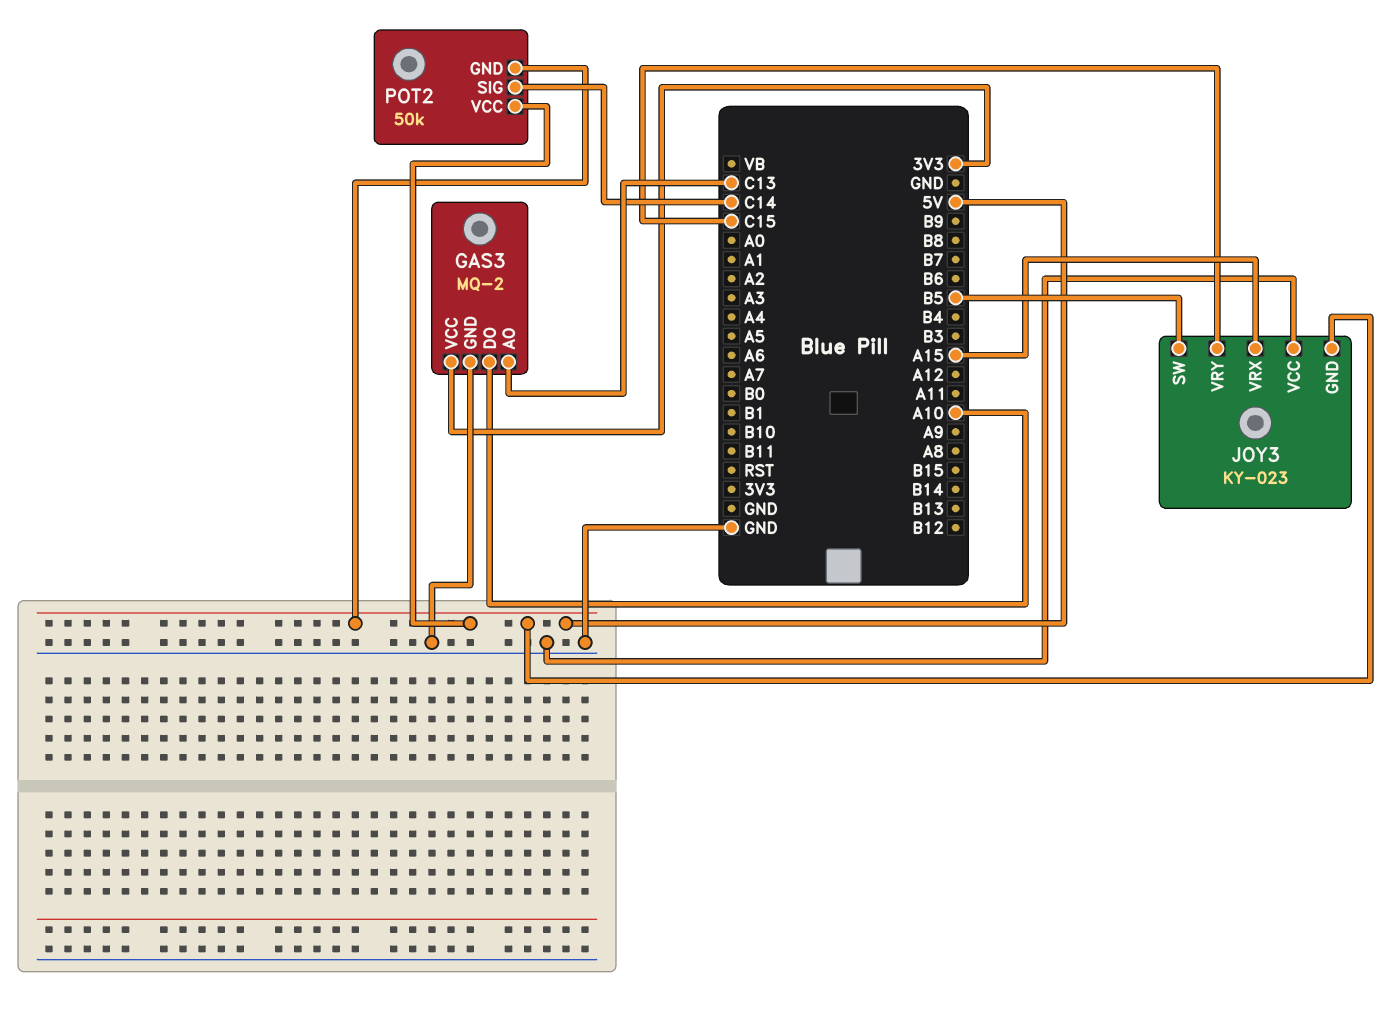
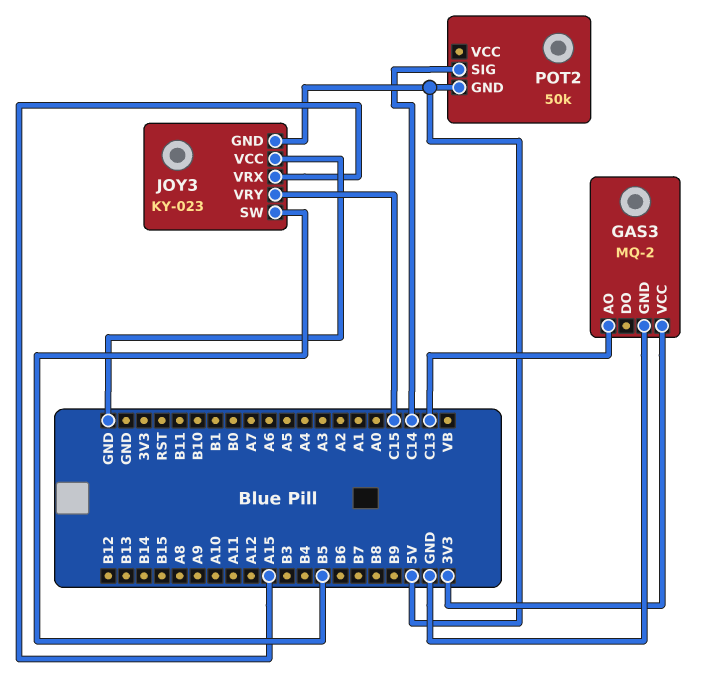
GAS3 pin DO: A10 -> none
POT2 pin VCC: 5V -> none

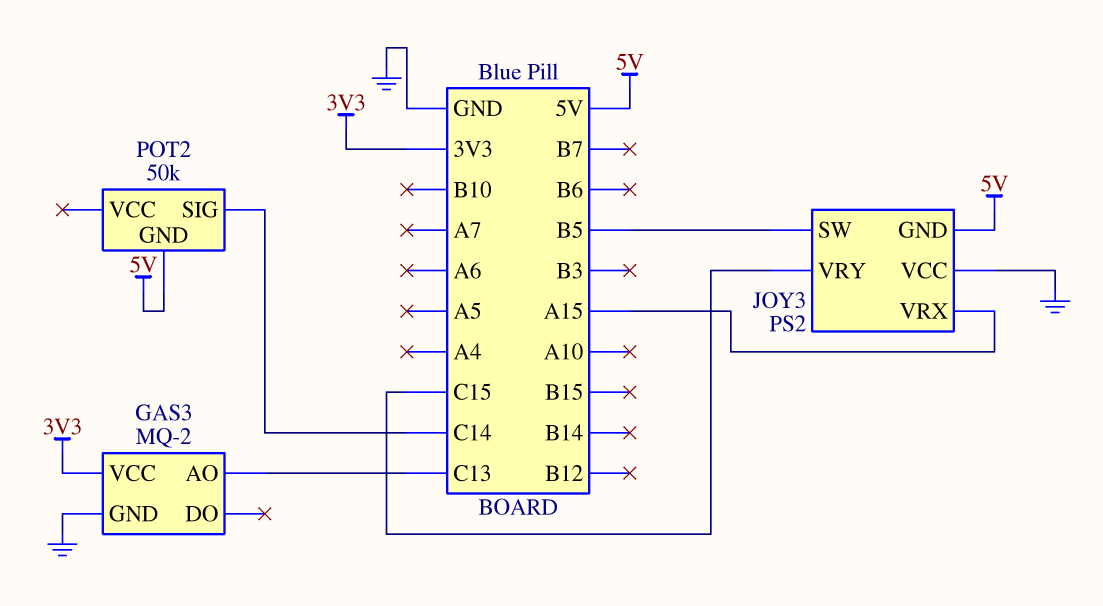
JOY3: KY-023 -> PS2

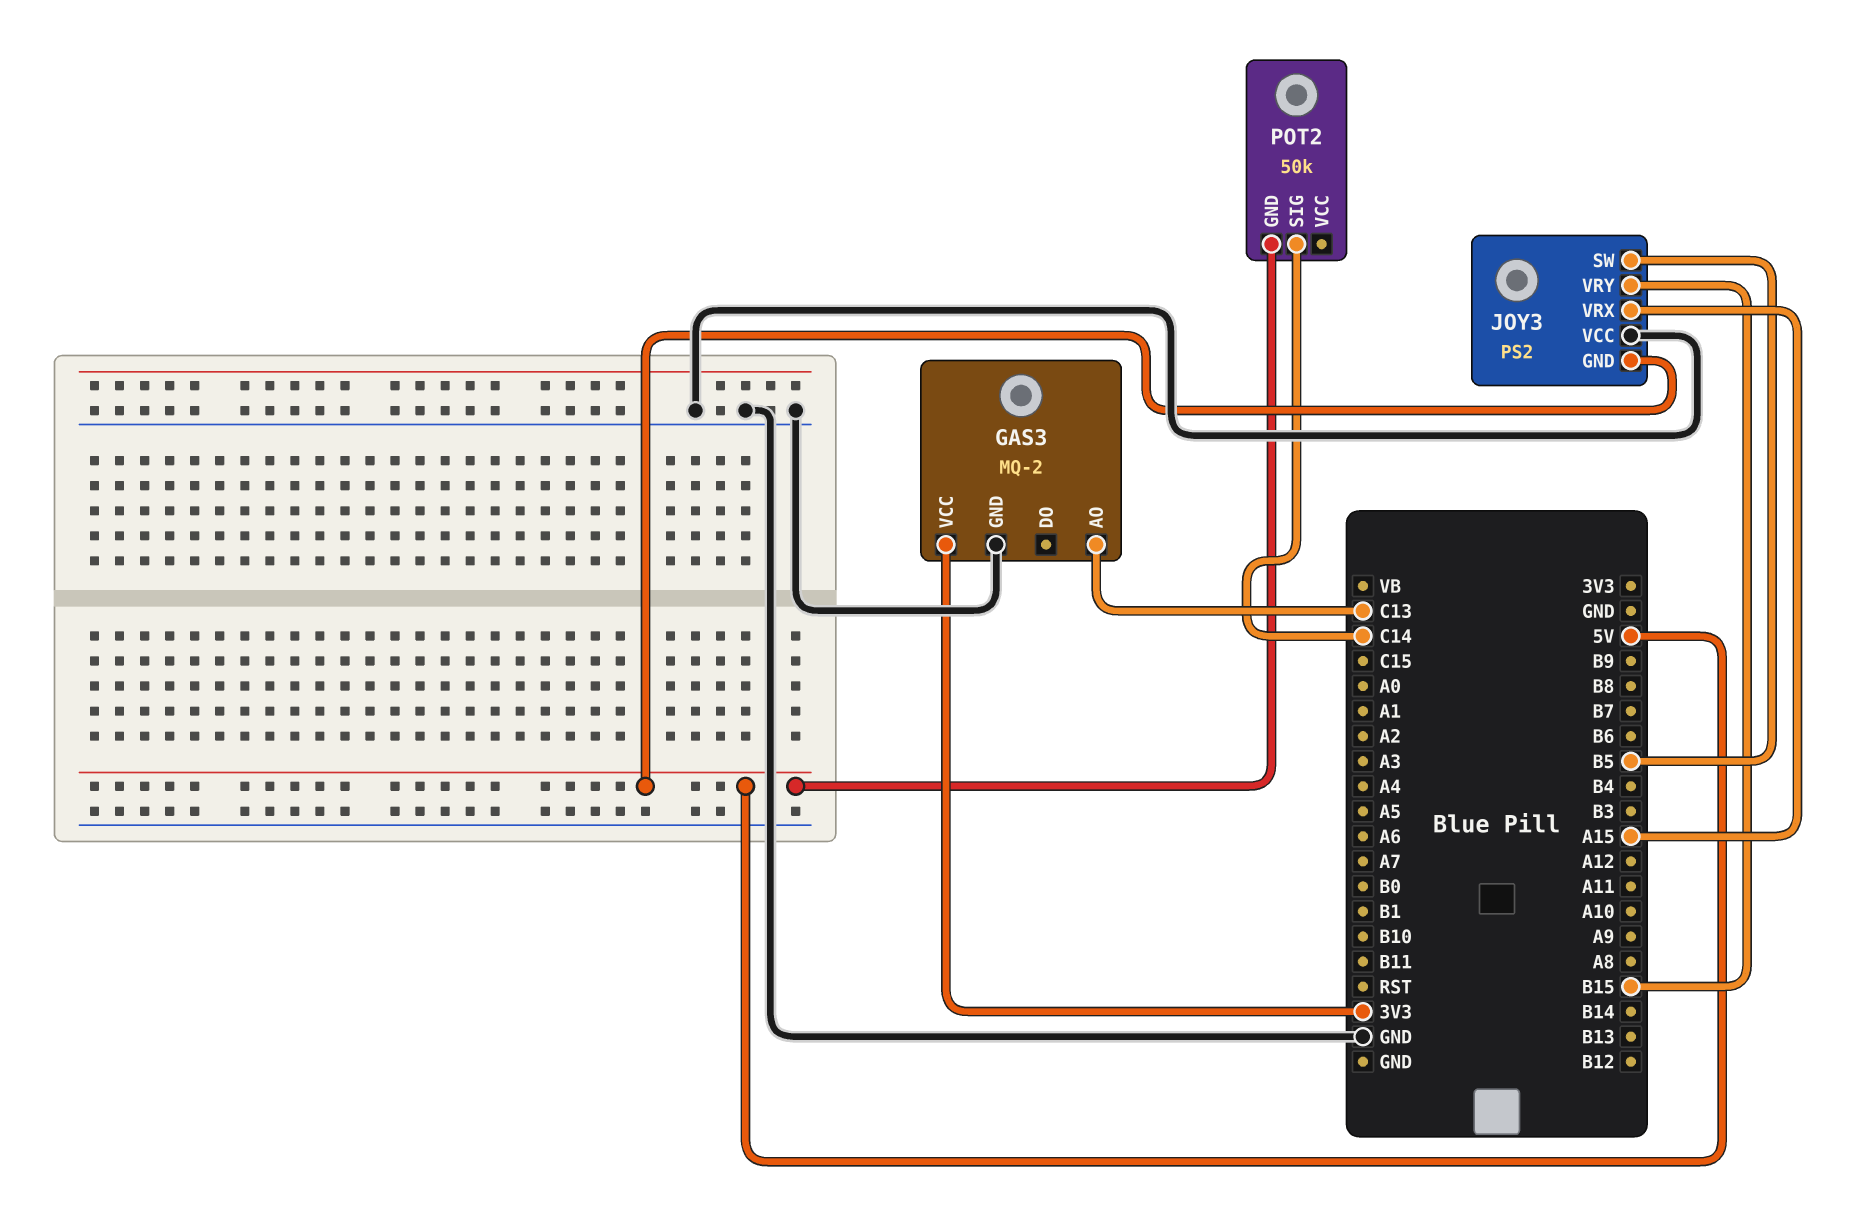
JOY3 pin VRY: C15 -> B15

